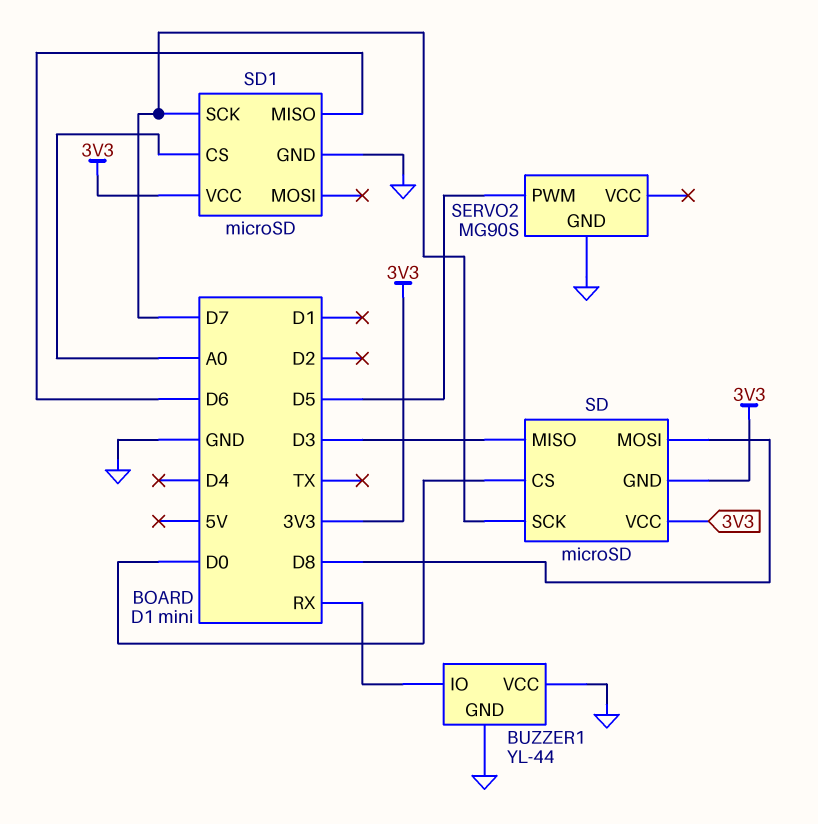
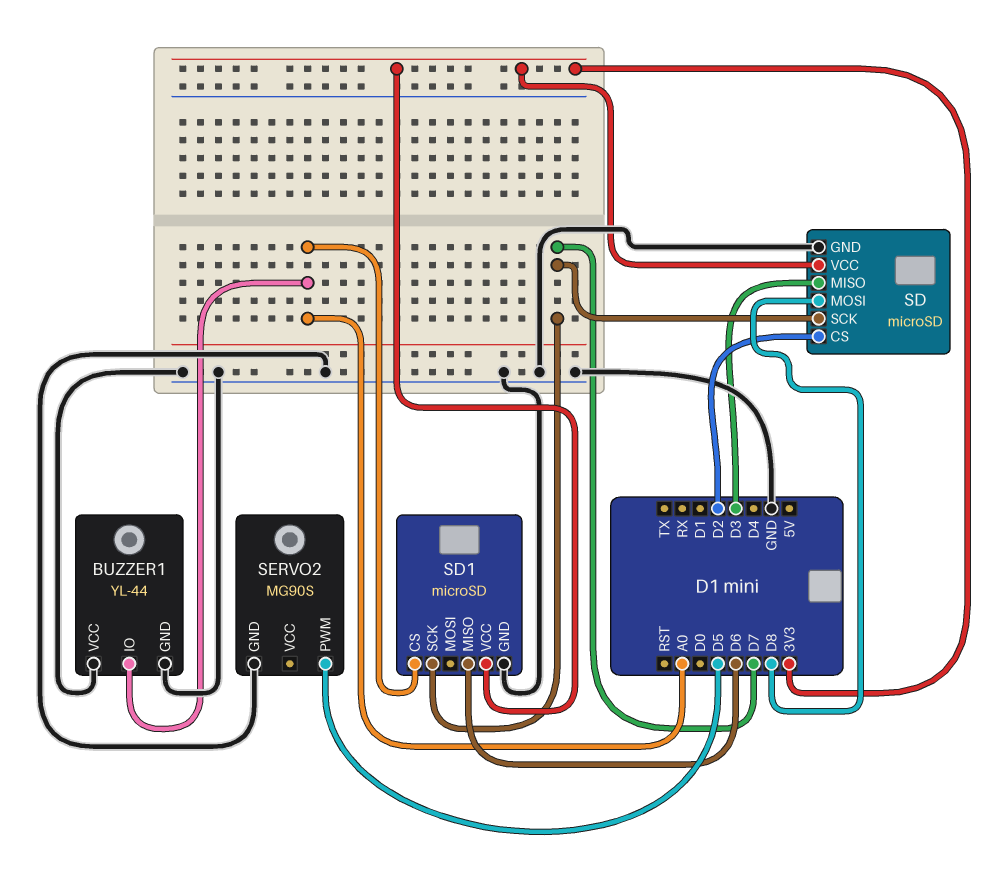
BUZZER1 pin IO: RX -> A0
SD pin CS: D0 -> D2
SD pin GND: 3V3 -> GND

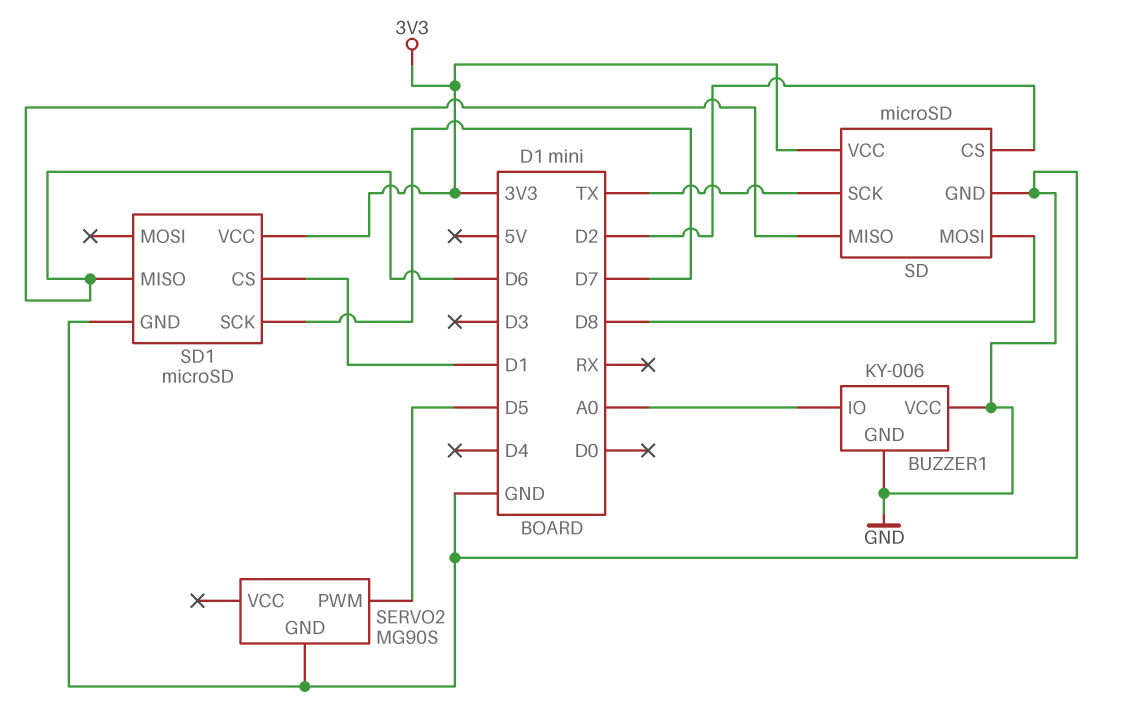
BUZZER1: YL-44 -> KY-006
SD pin MISO: D3 -> D6
SD pin SCK: D7 -> TX
SD1 pin CS: A0 -> D1

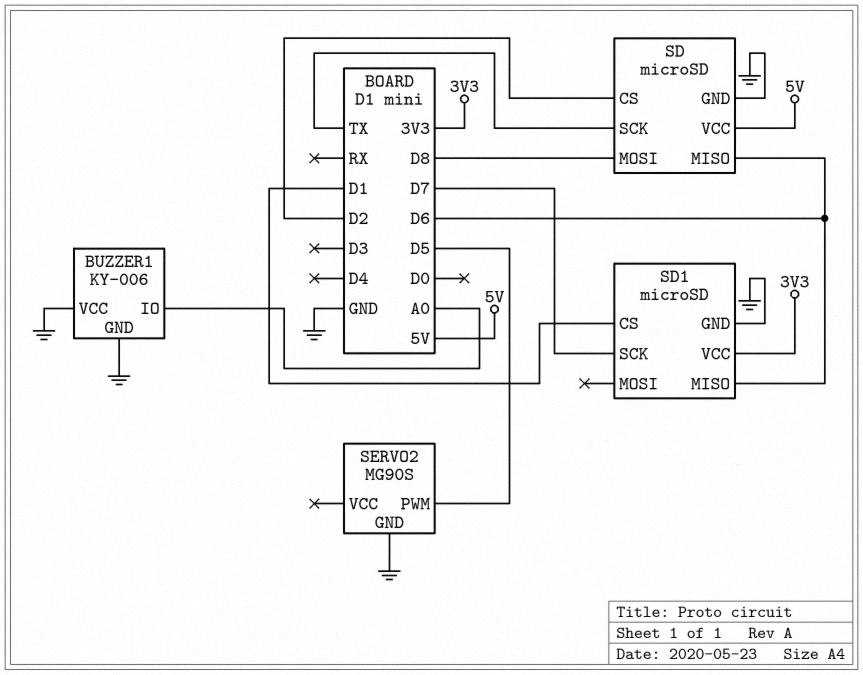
SD pin VCC: 3V3 -> 5V

